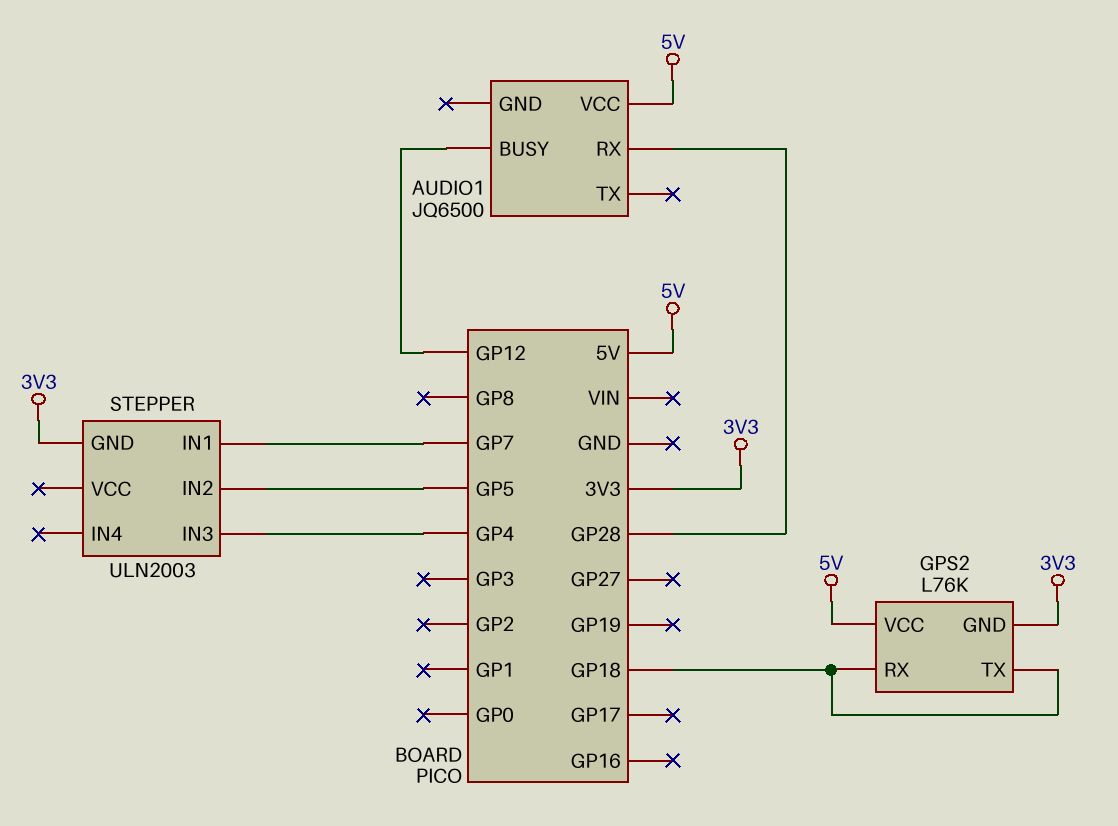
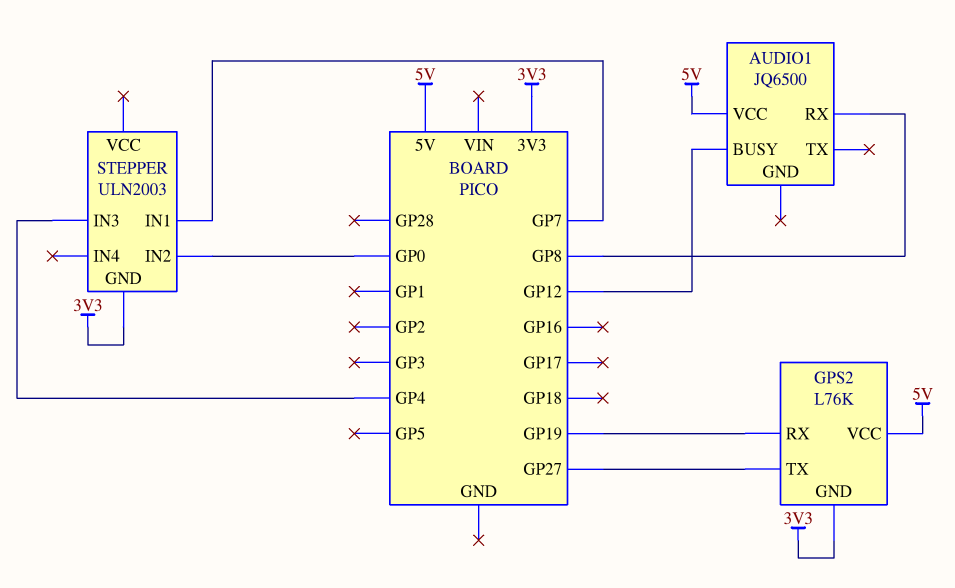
AUDIO1 pin RX: GP28 -> GP8
GPS2 pin RX: GP18 -> GP19
GPS2 pin TX: GP18 -> GP27
STEPPER pin IN2: GP5 -> GP0

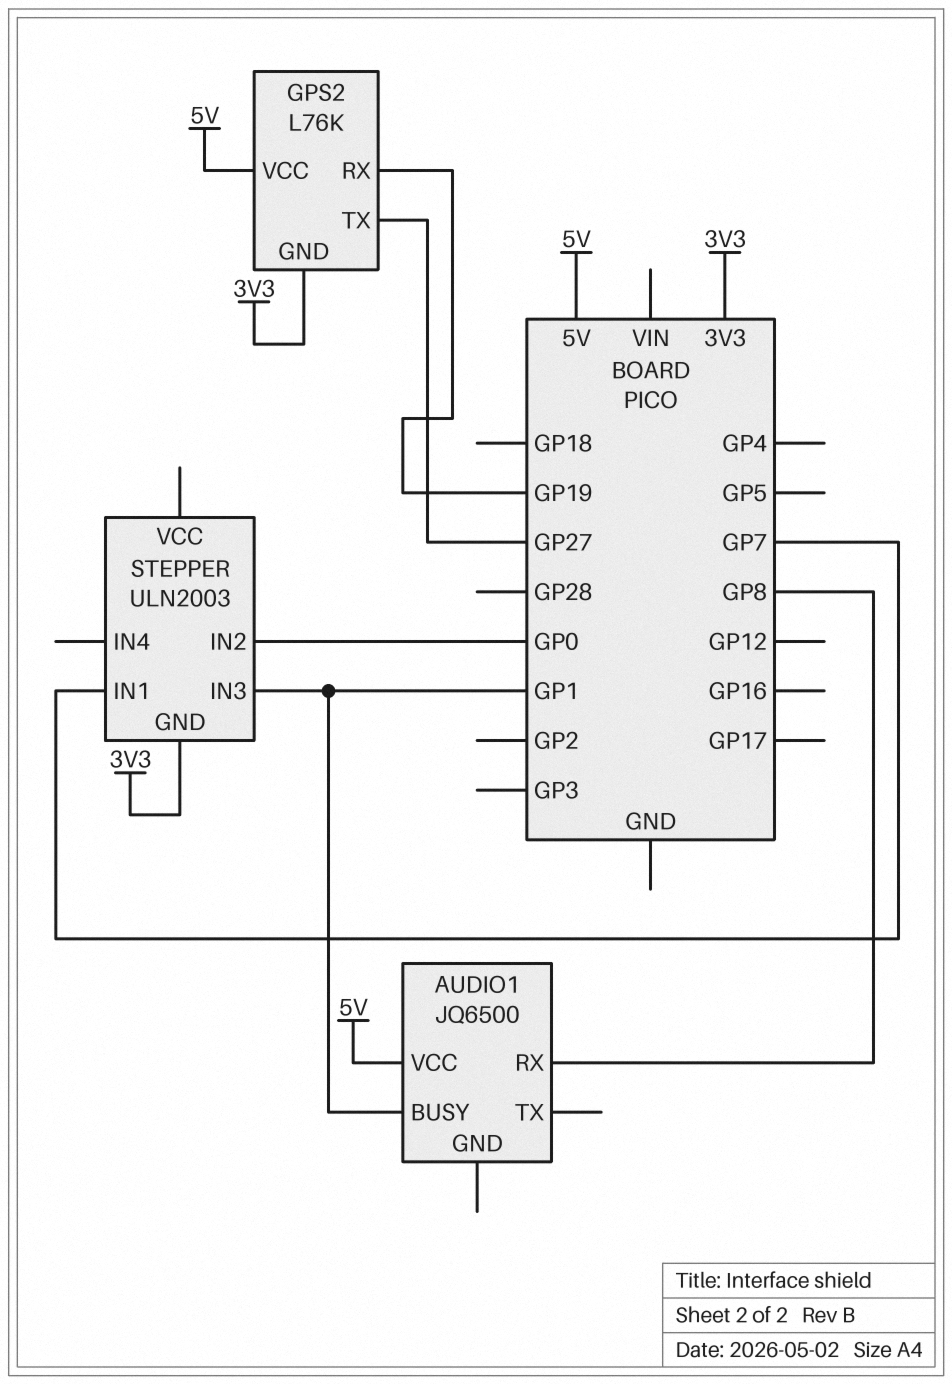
AUDIO1 pin BUSY: GP12 -> GP1
STEPPER pin IN3: GP4 -> GP1

